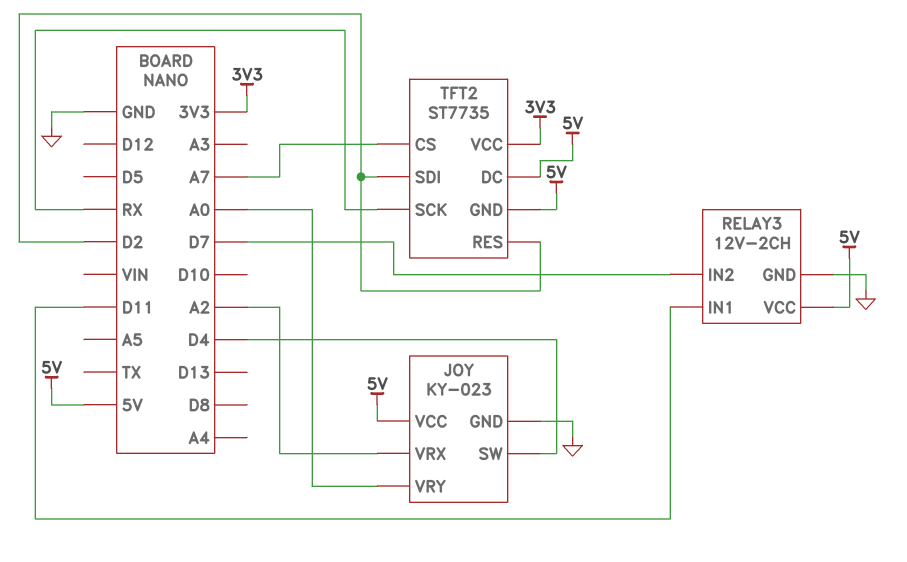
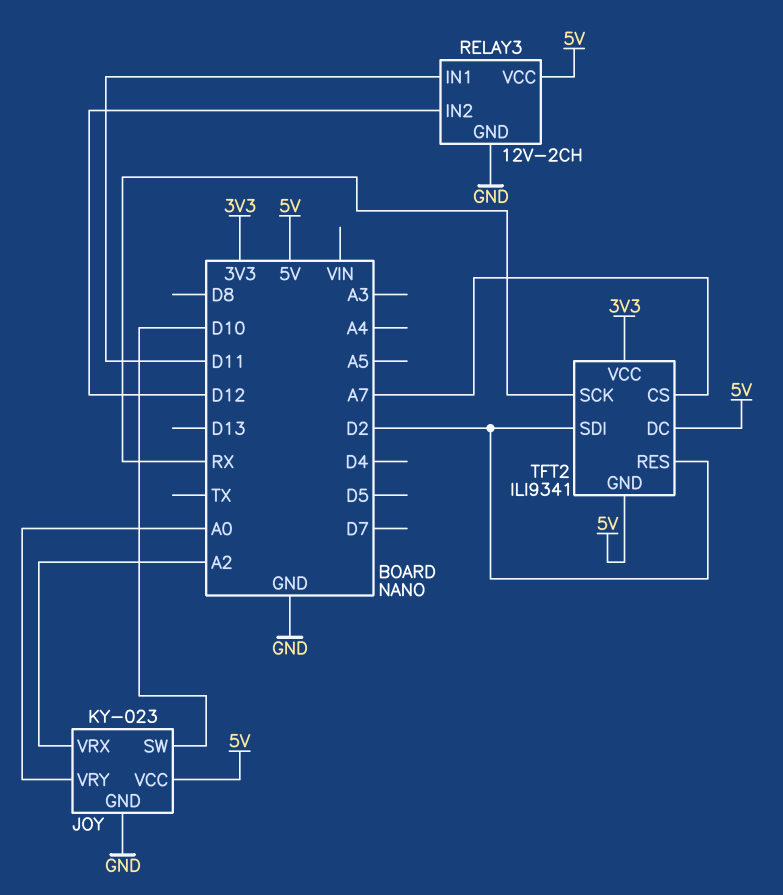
JOY pin SW: D4 -> D10
RELAY3 pin IN2: D7 -> D12
TFT2: ST7735 -> ILI9341

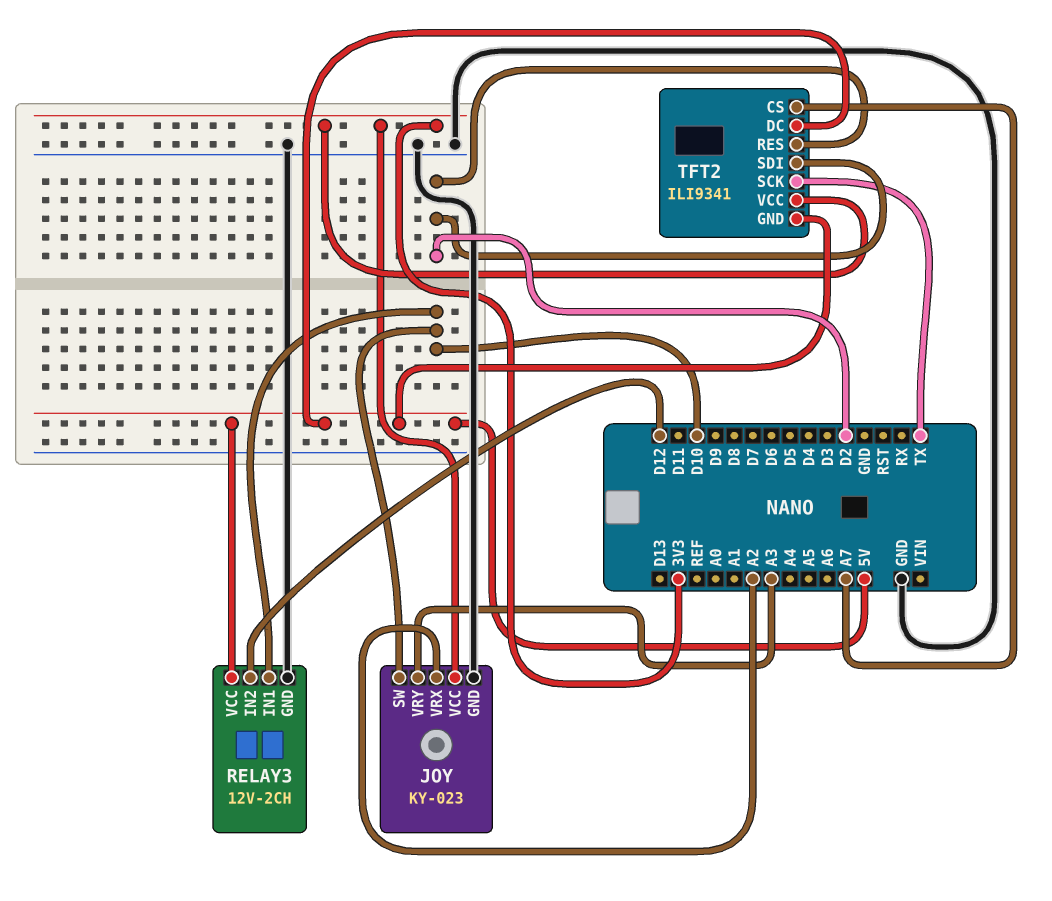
JOY pin VCC: 5V -> 3V3
JOY pin VRY: A0 -> A3
RELAY3 pin IN1: D11 -> D10
TFT2 pin SCK: RX -> TX

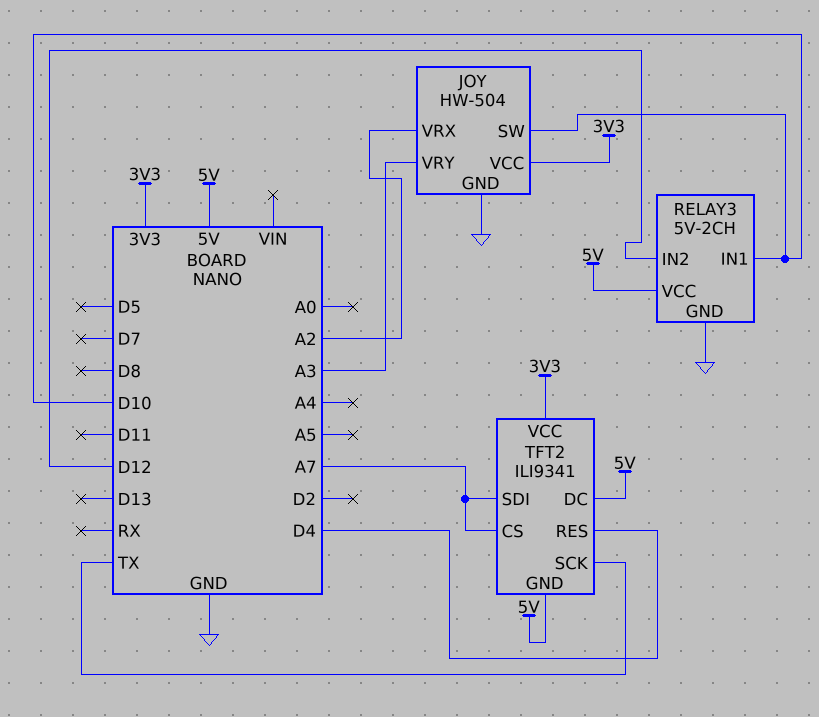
JOY: KY-023 -> HW-504
RELAY3: 12V-2CH -> 5V-2CH
TFT2 pin RES: D2 -> D4
TFT2 pin SDI: D2 -> A7

